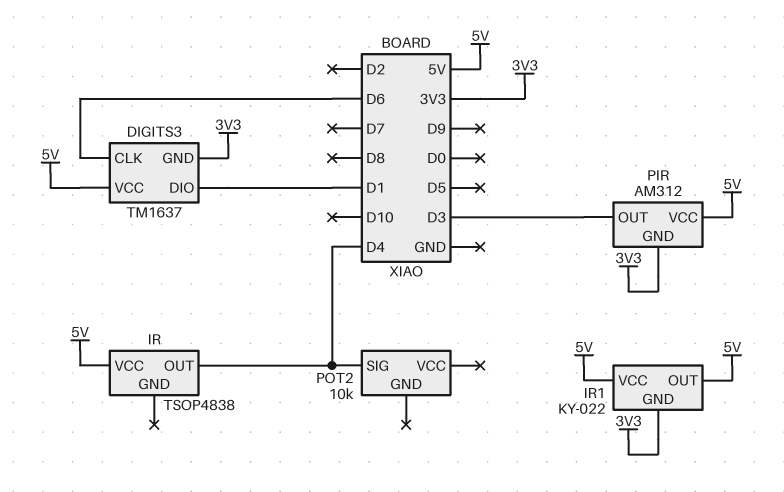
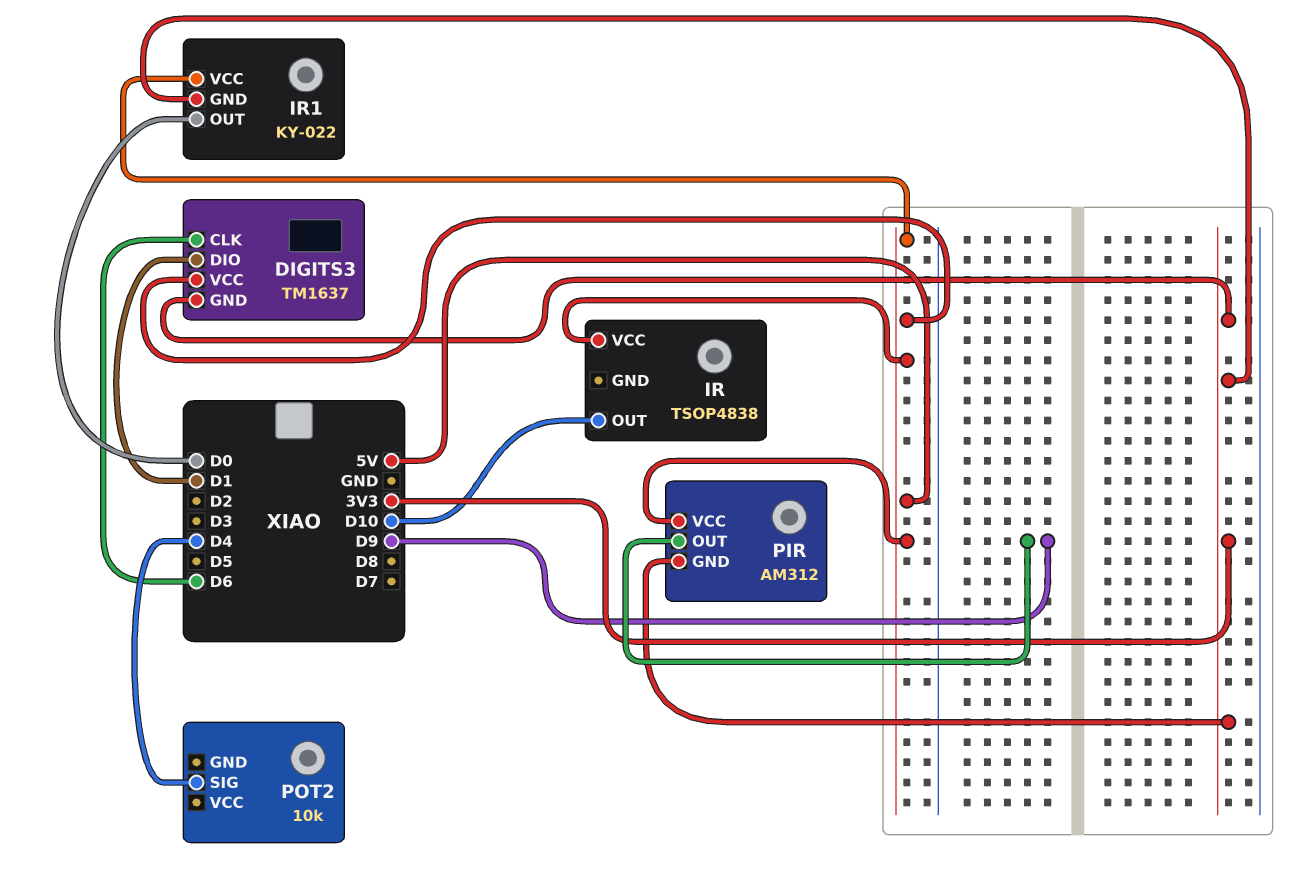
IR pin OUT: D4 -> D10
IR1 pin OUT: 5V -> D0
PIR pin OUT: D3 -> D9

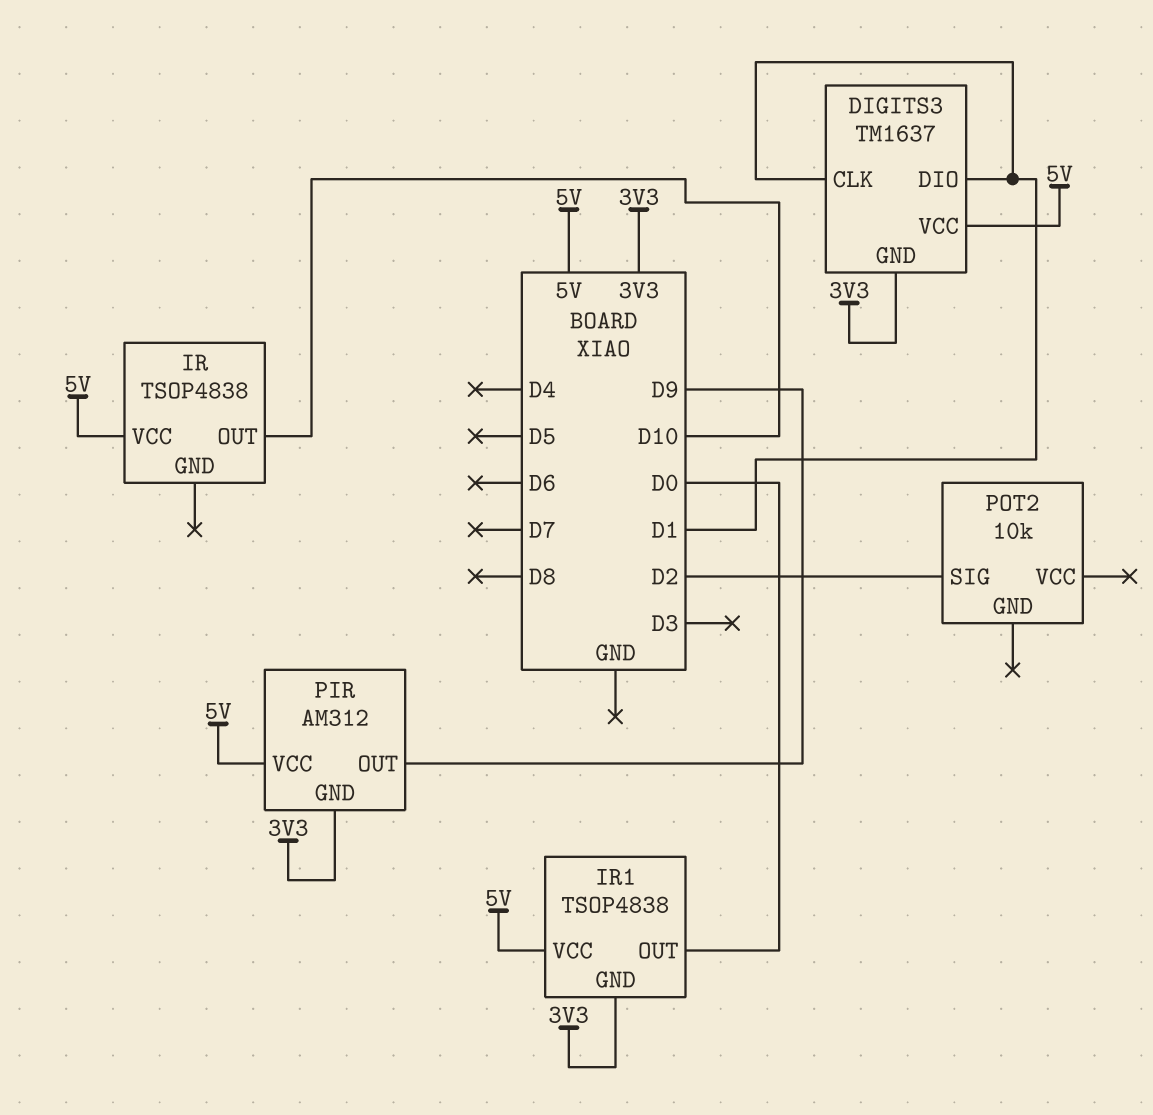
DIGITS3 pin CLK: D6 -> D1
IR1: KY-022 -> TSOP4838
POT2 pin SIG: D4 -> D2

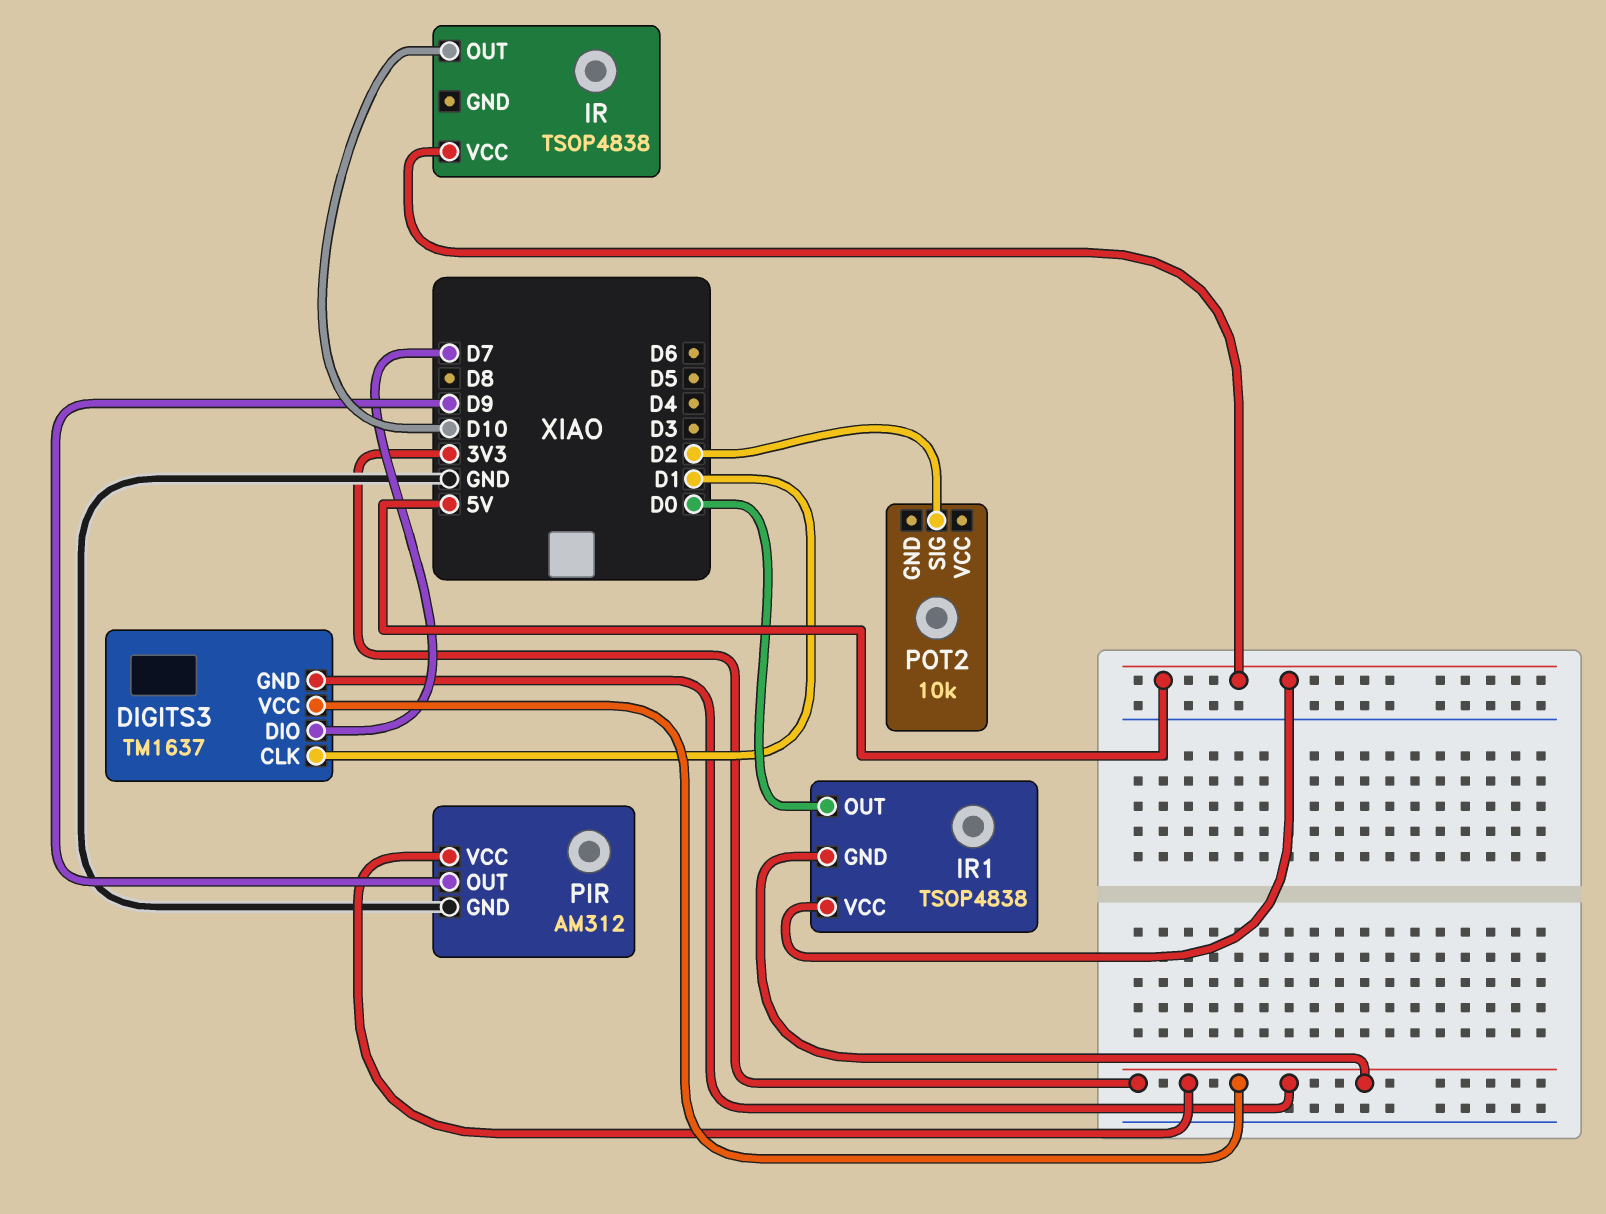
DIGITS3 pin DIO: D1 -> D7
DIGITS3 pin VCC: 5V -> 3V3
PIR pin GND: 3V3 -> GND
PIR pin VCC: 5V -> 3V3

